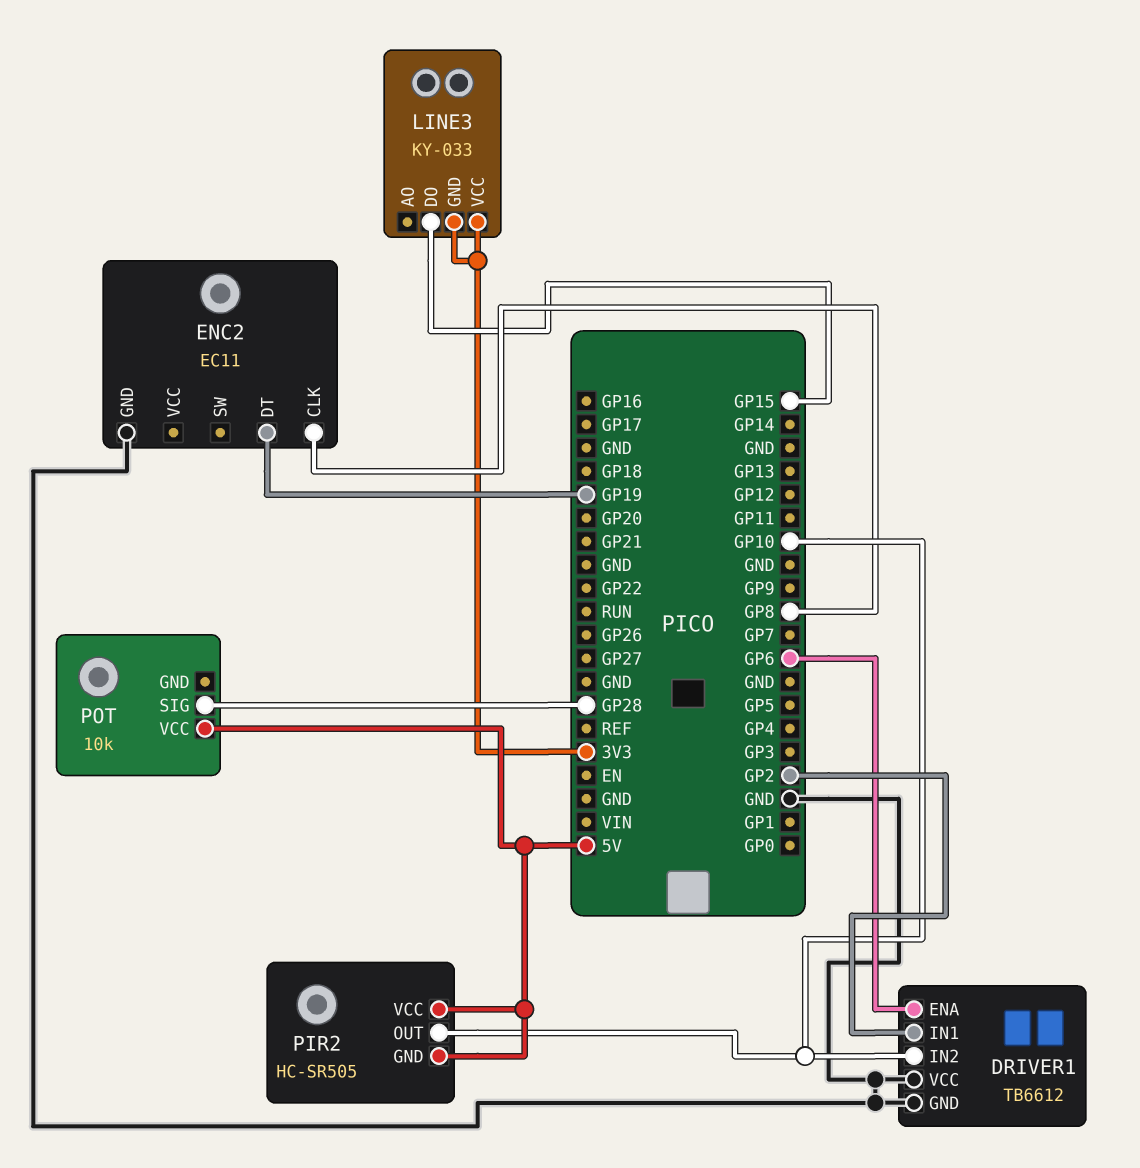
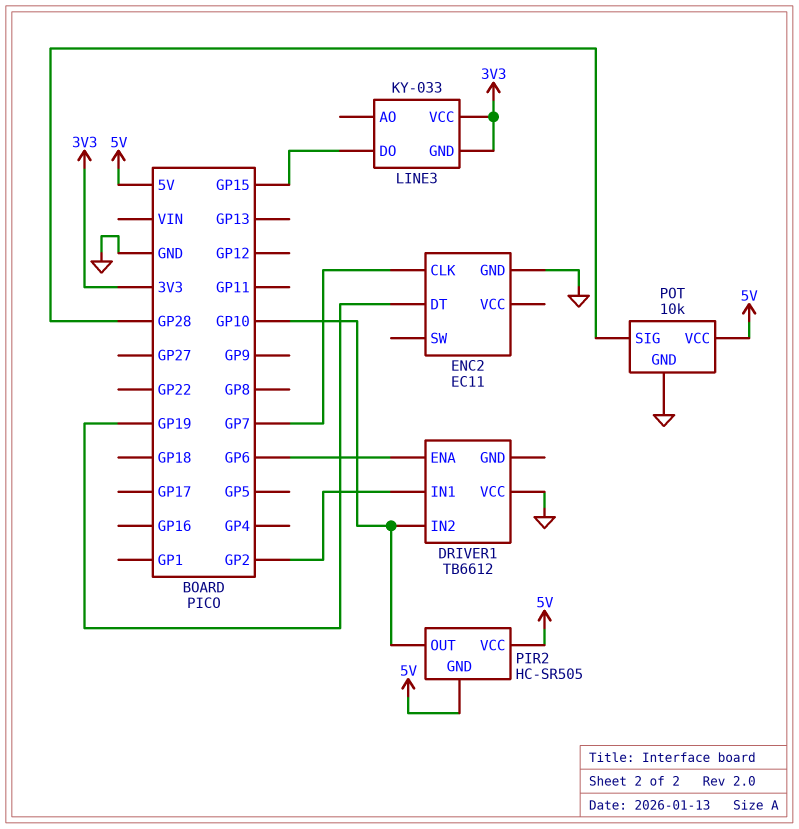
DRIVER1 pin GND: GND -> none
ENC2 pin CLK: GP8 -> GP7
POT pin GND: none -> GND

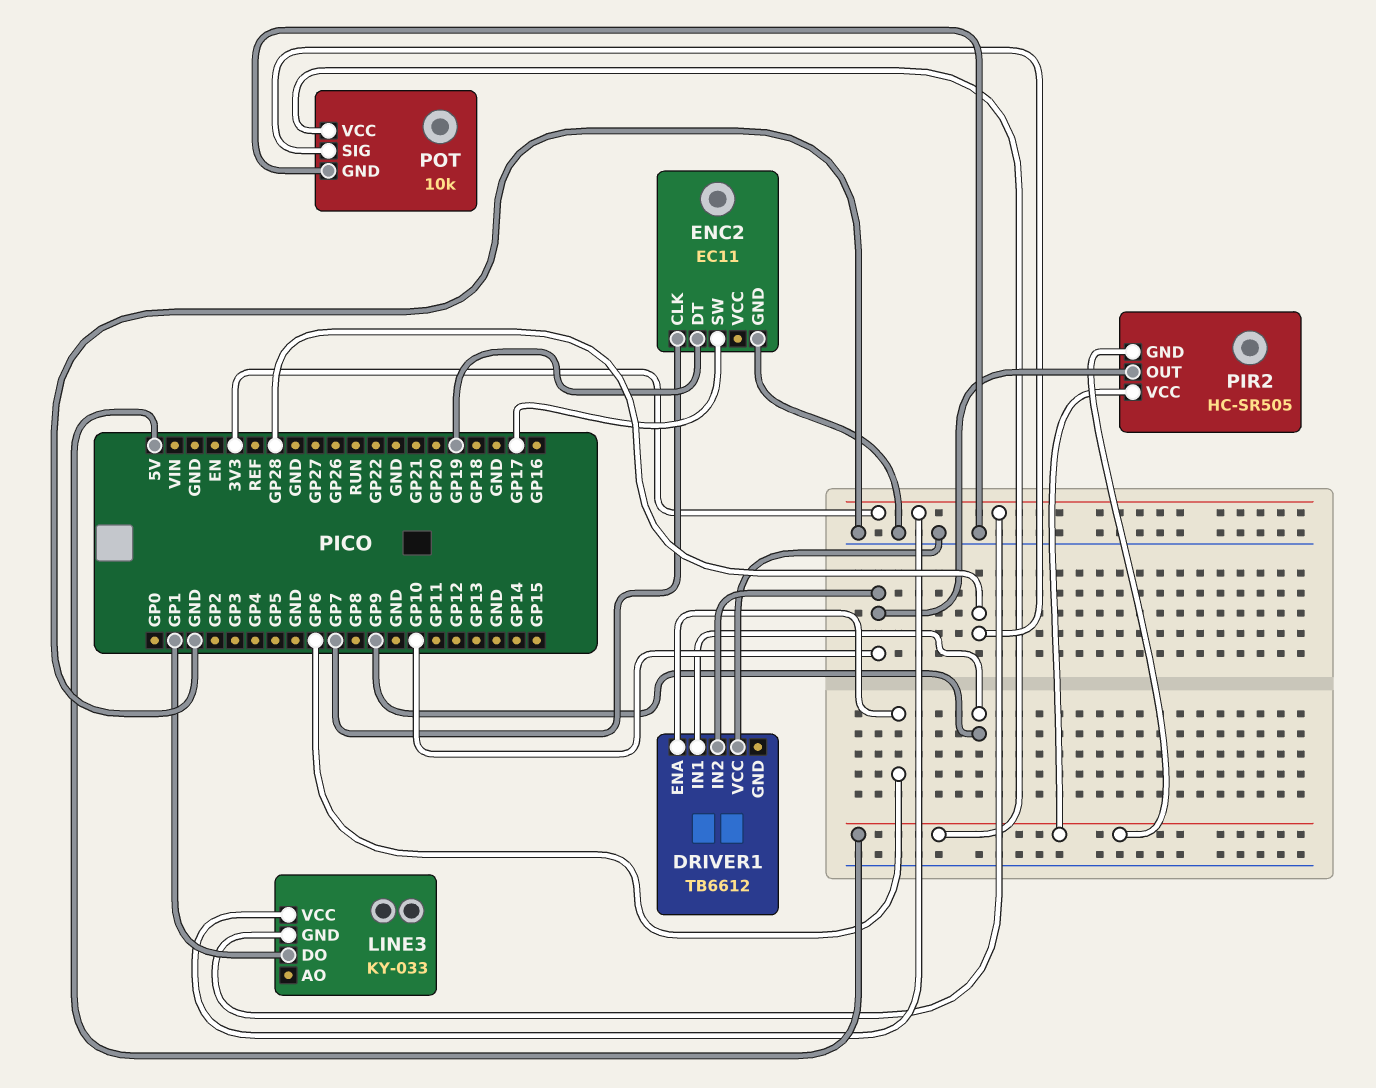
DRIVER1 pin IN1: GP2 -> GP9
ENC2 pin SW: none -> GP17
LINE3 pin DO: GP15 -> GP1

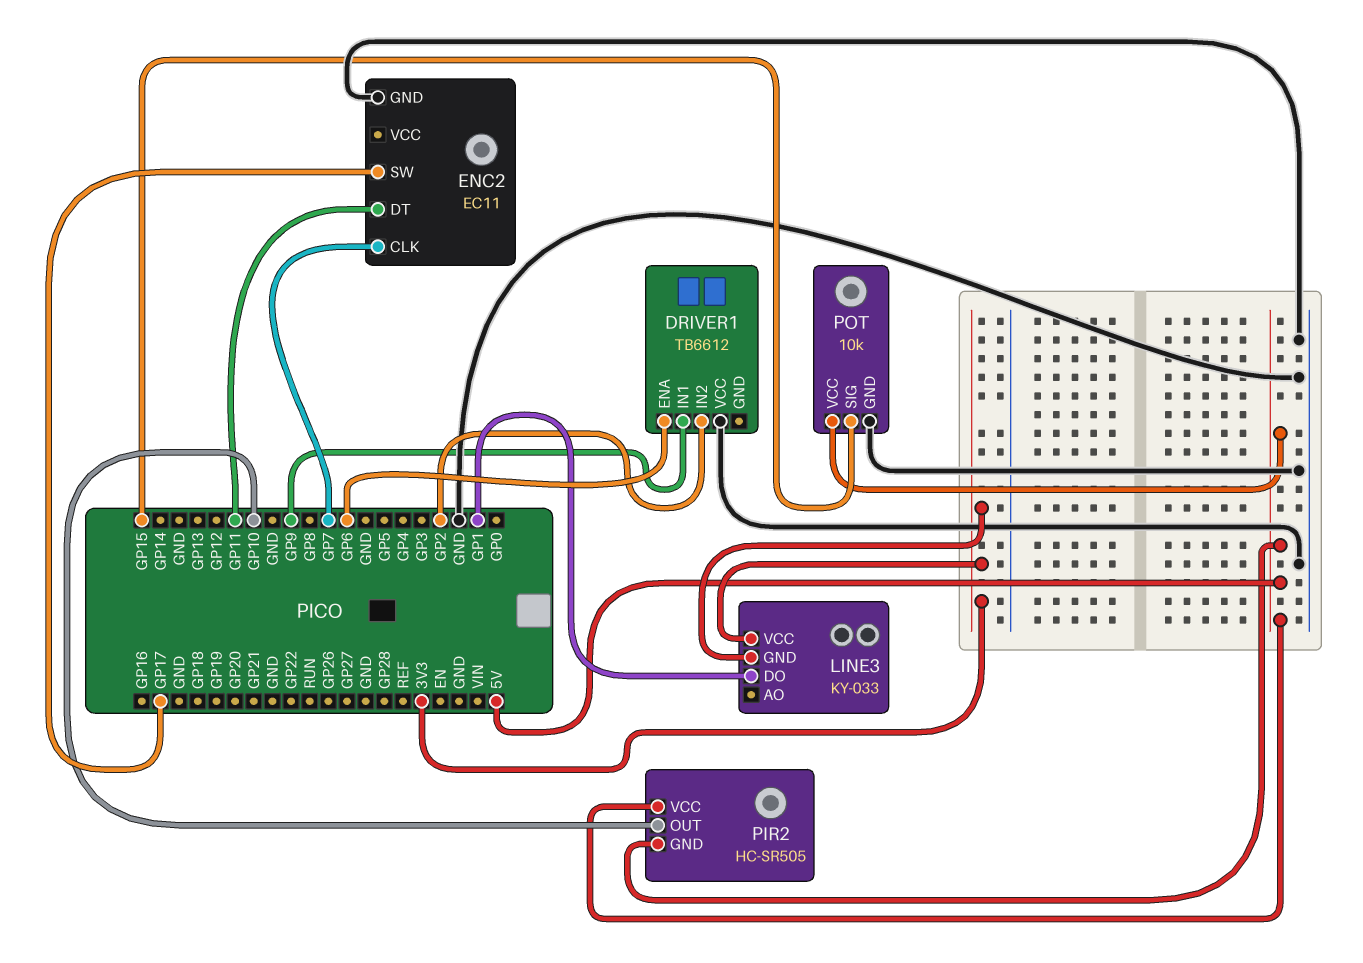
DRIVER1 pin IN2: GP10 -> GP2
ENC2 pin DT: GP19 -> GP11
POT pin SIG: GP28 -> GP15

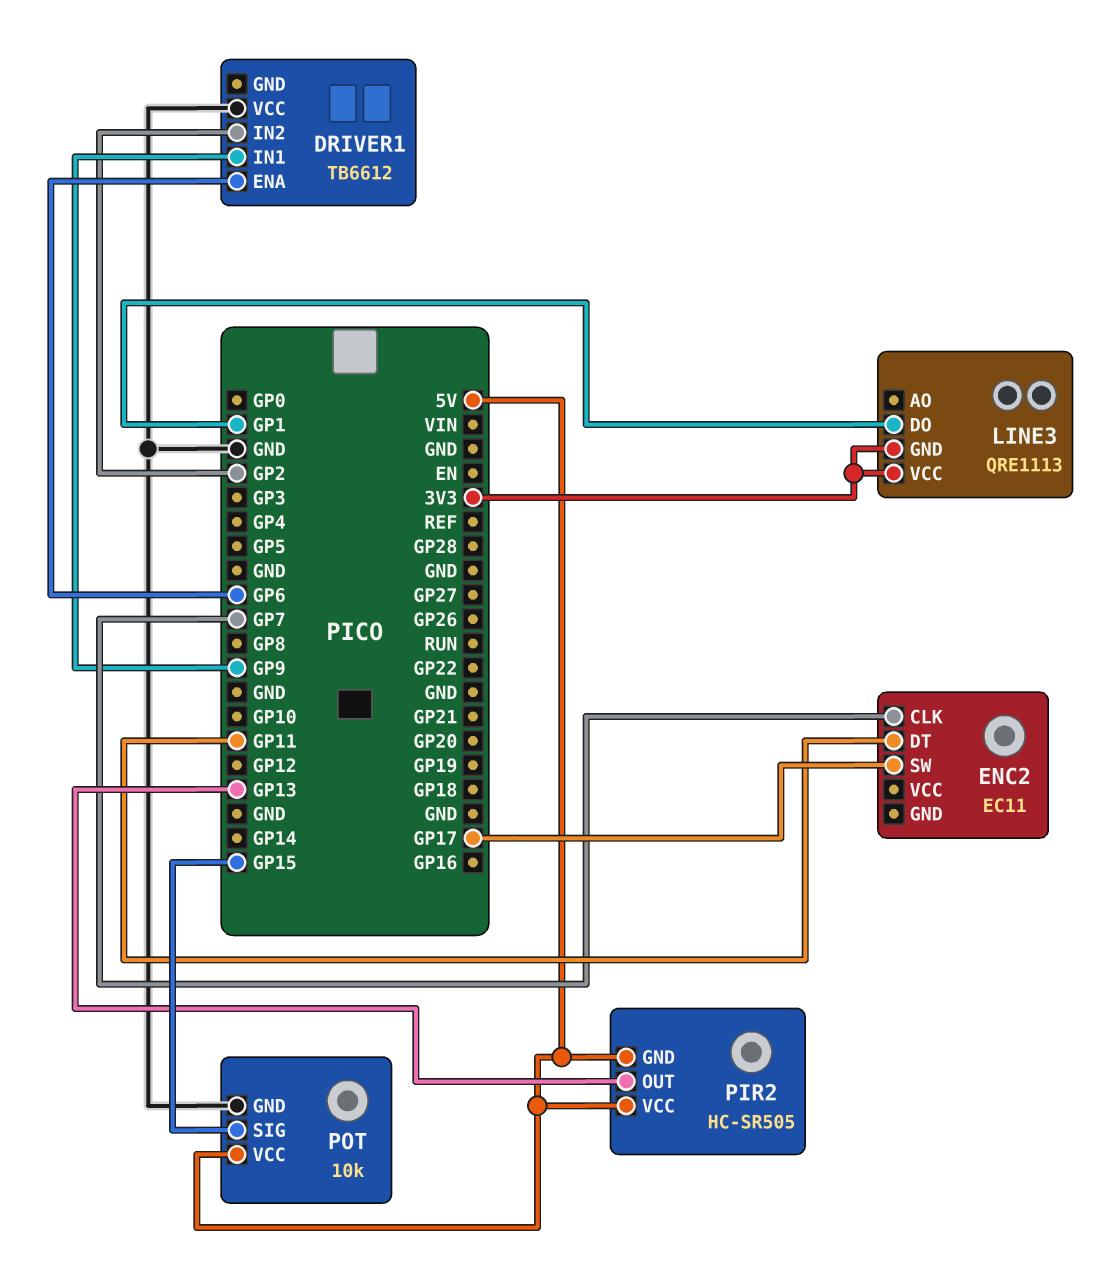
ENC2 pin GND: GND -> none
LINE3: KY-033 -> QRE1113
PIR2 pin OUT: GP10 -> GP13

